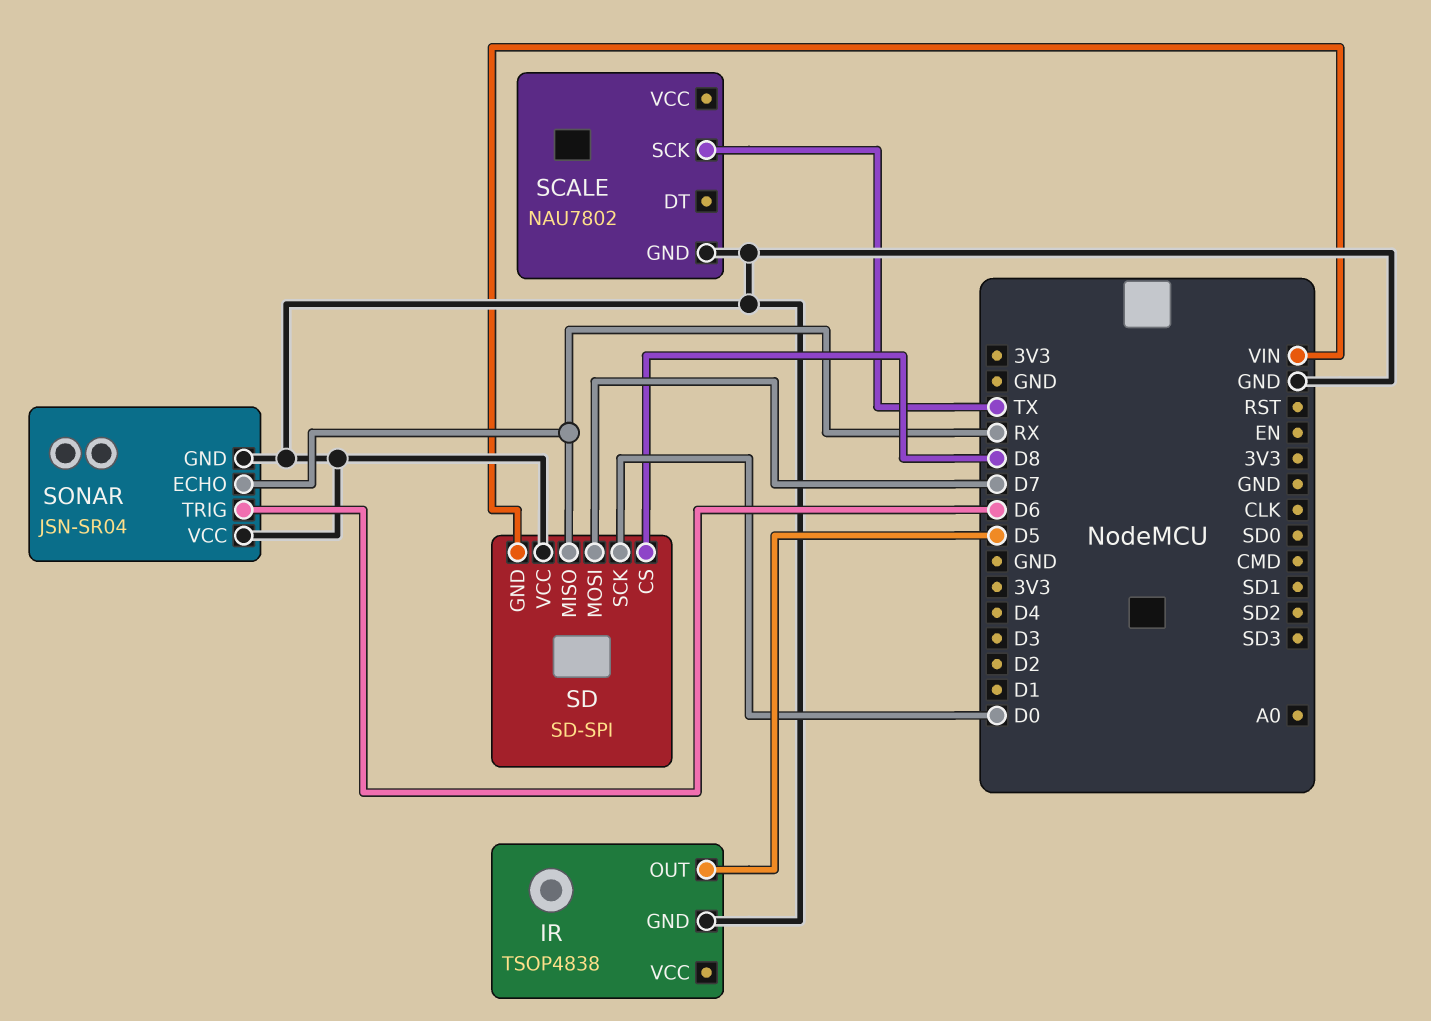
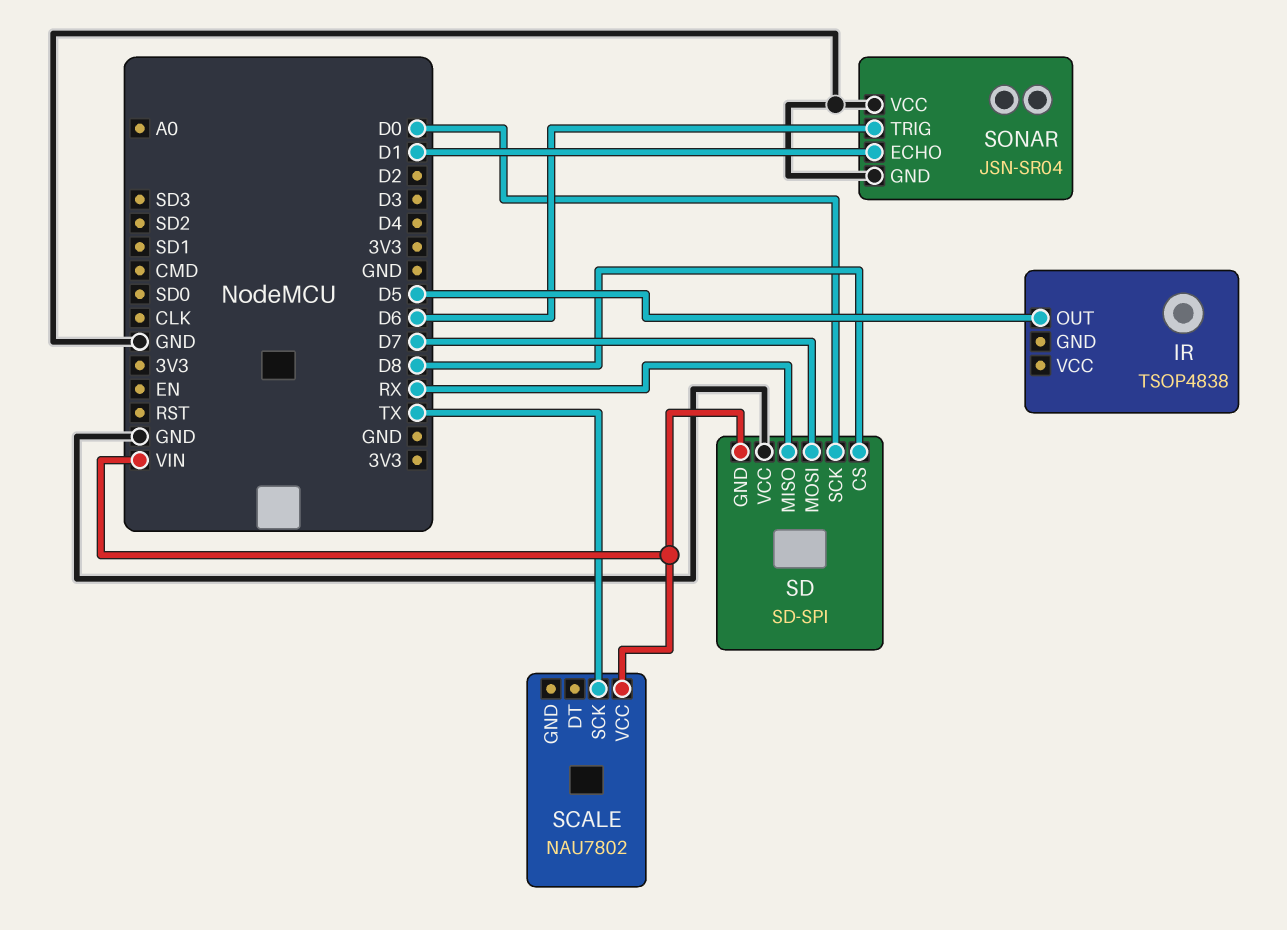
IR pin GND: GND -> none
SCALE pin GND: GND -> none
SCALE pin VCC: none -> VIN
SONAR pin ECHO: RX -> D1

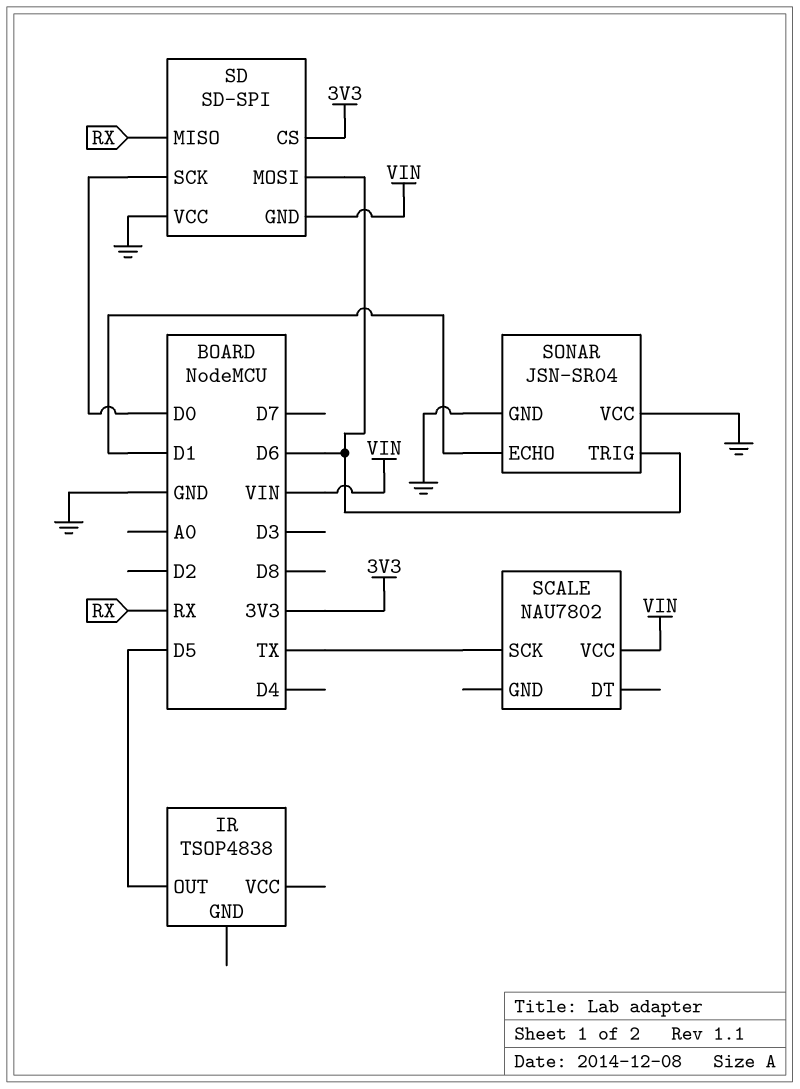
SD pin CS: D8 -> 3V3
SD pin MOSI: D7 -> D6

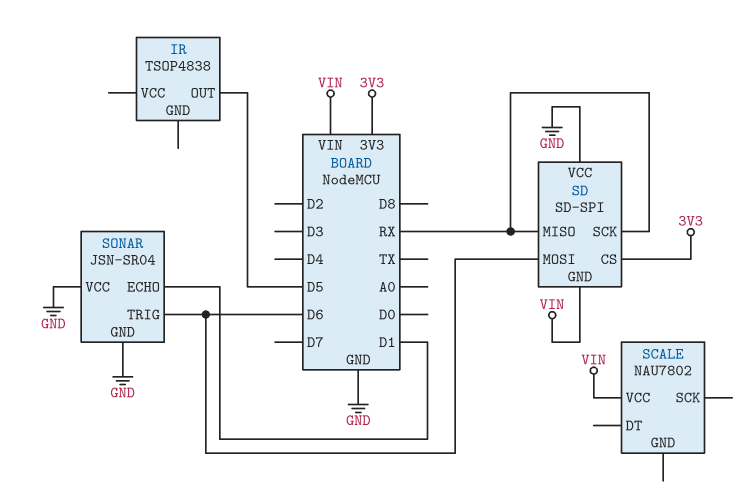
SCALE pin SCK: TX -> none
SD pin SCK: D0 -> RX

